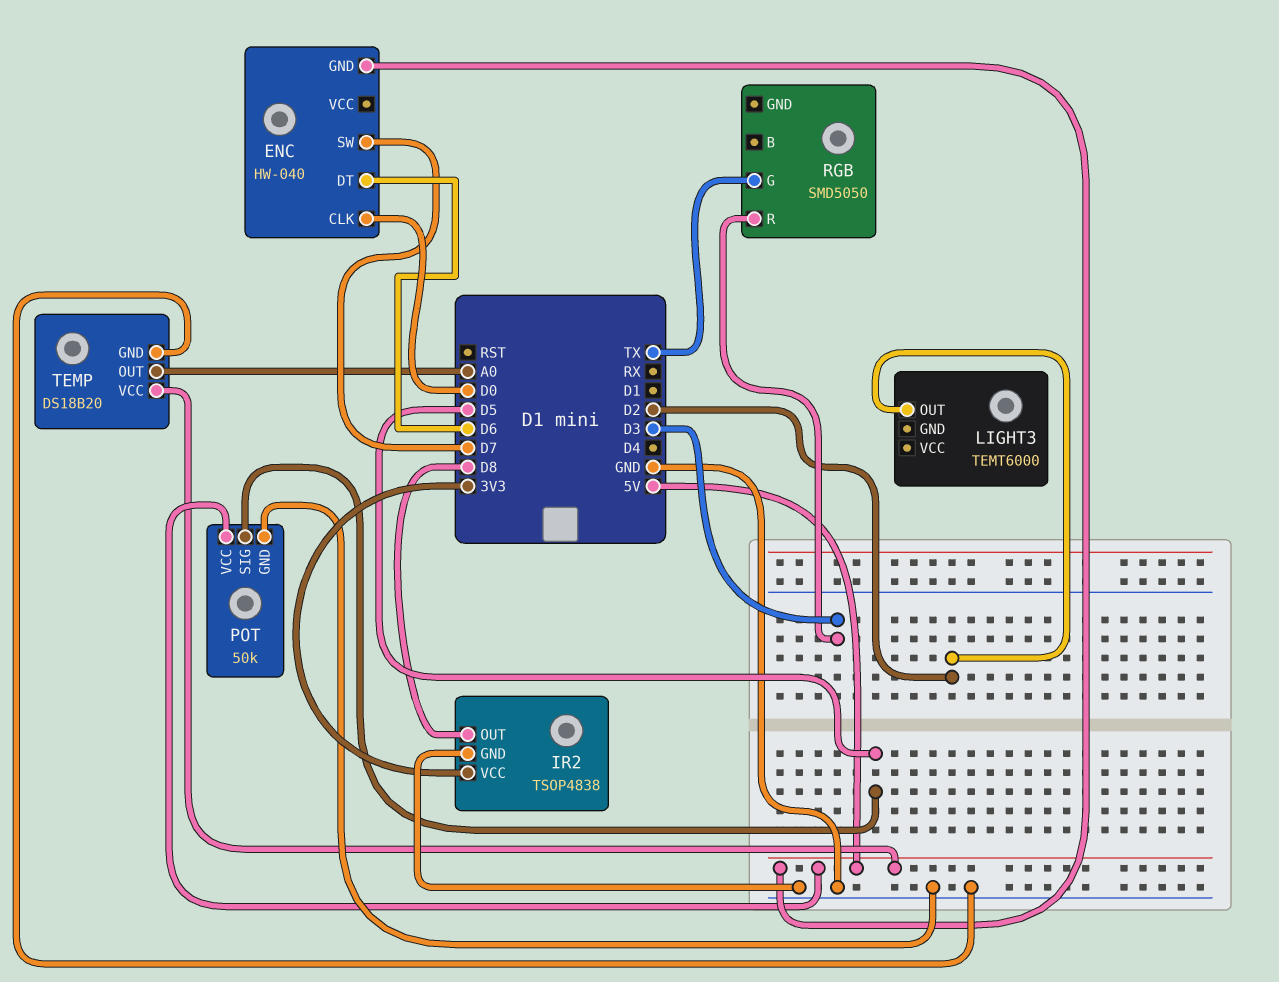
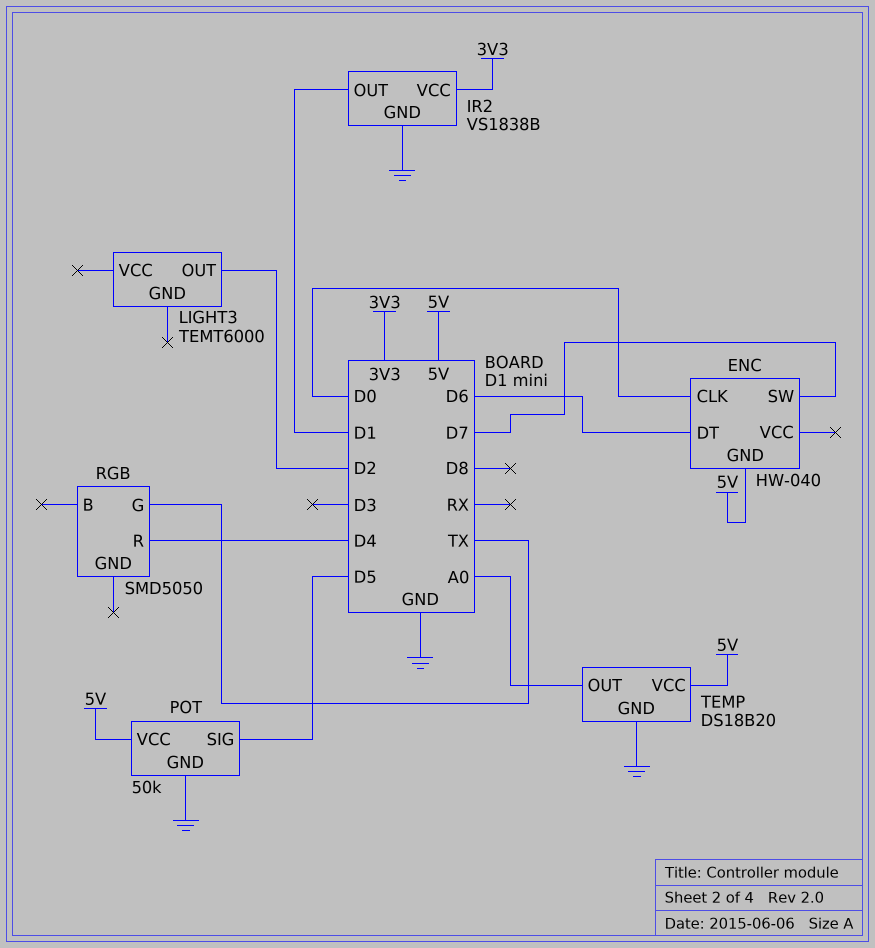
IR2: TSOP4838 -> VS1838B
IR2 pin OUT: D8 -> D1
RGB pin R: D3 -> D4

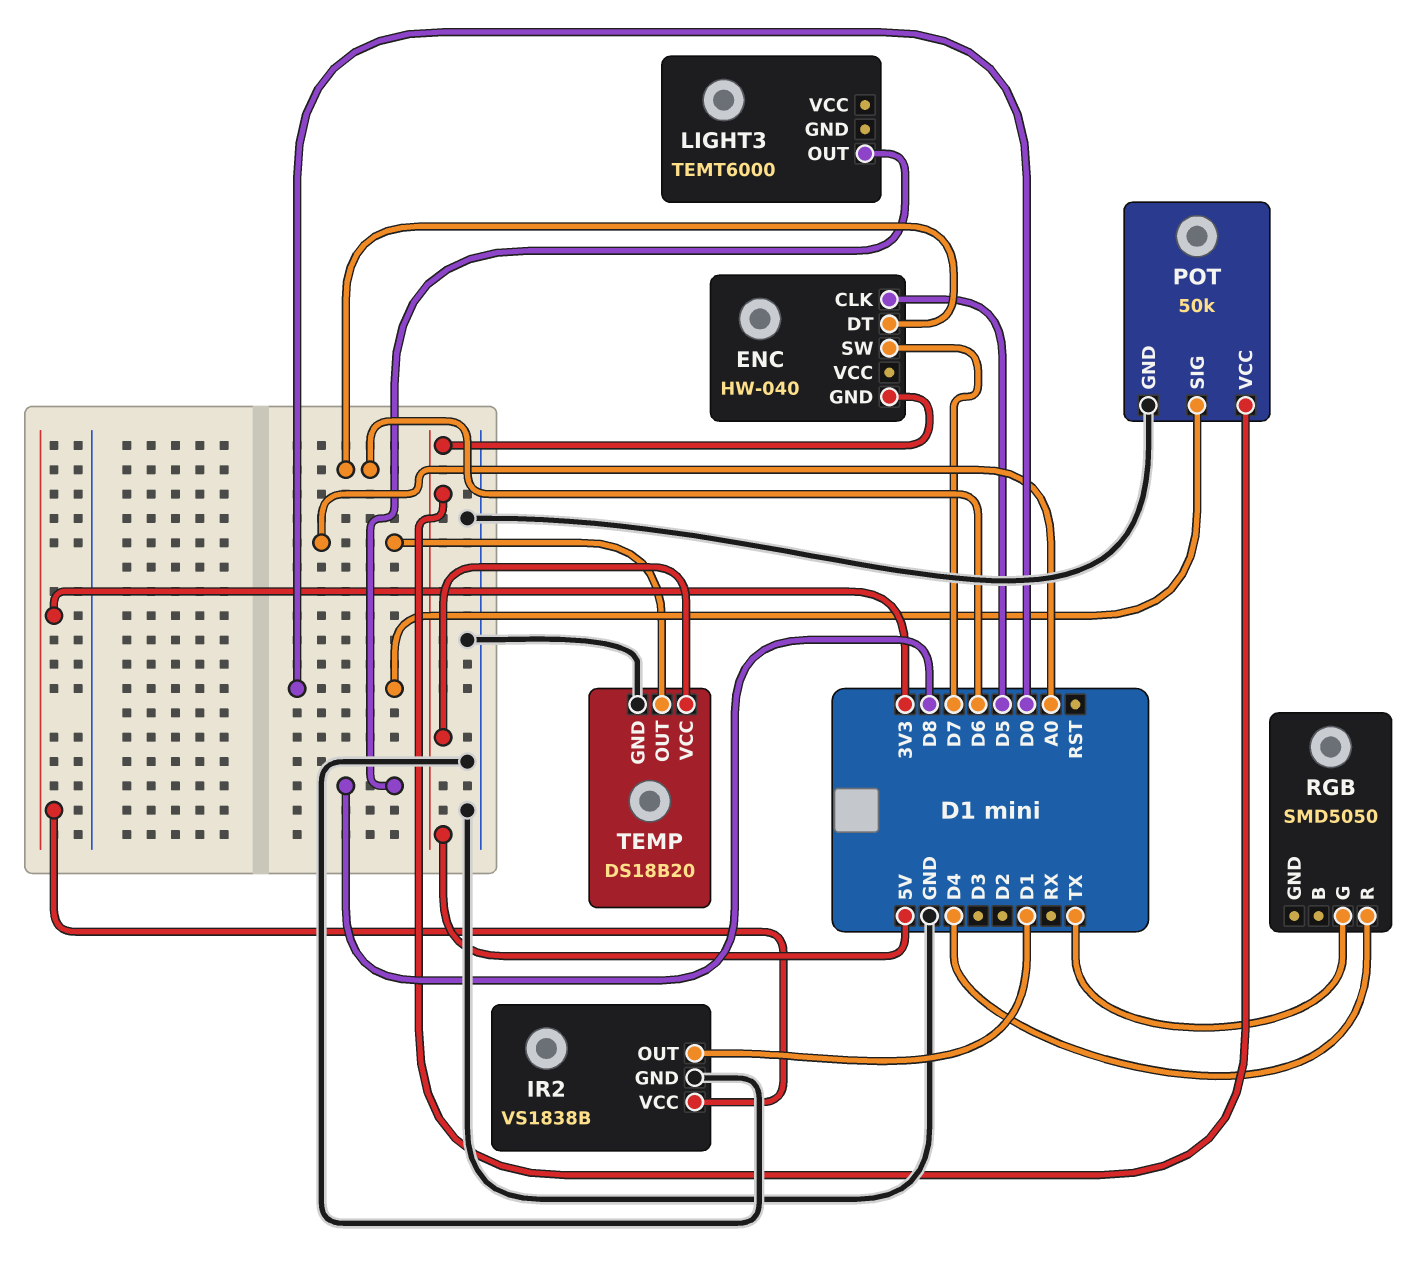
ENC pin CLK: D0 -> D5
LIGHT3 pin OUT: D2 -> D8
POT pin SIG: D5 -> D0

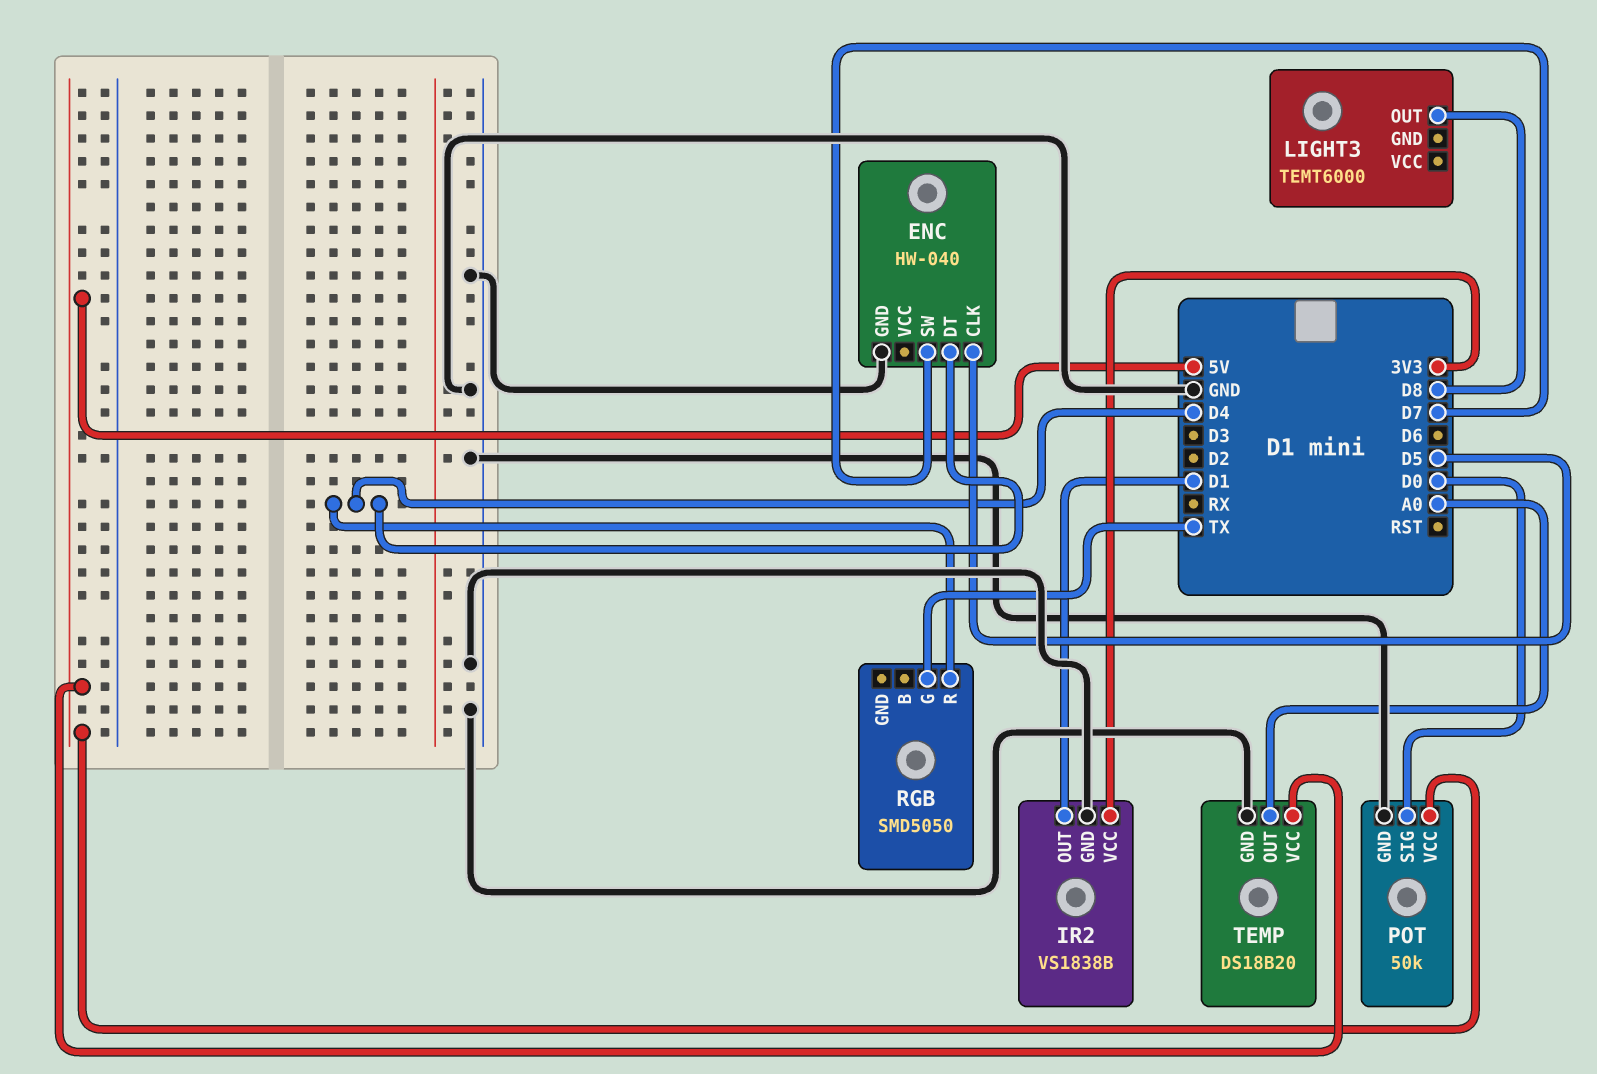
ENC pin DT: D6 -> D4
ENC pin GND: 5V -> GND

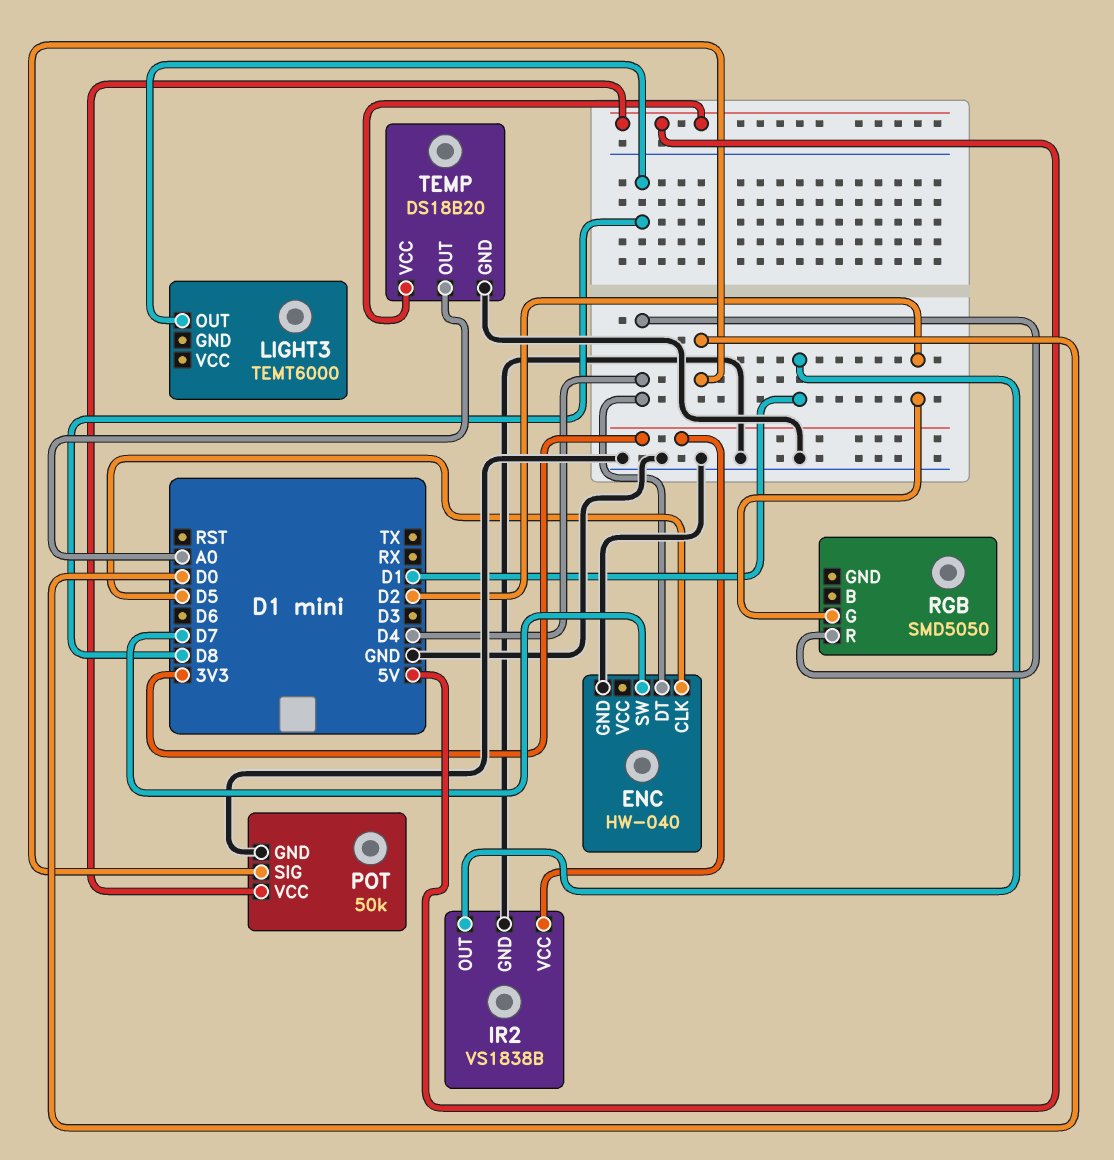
RGB pin G: TX -> D2

